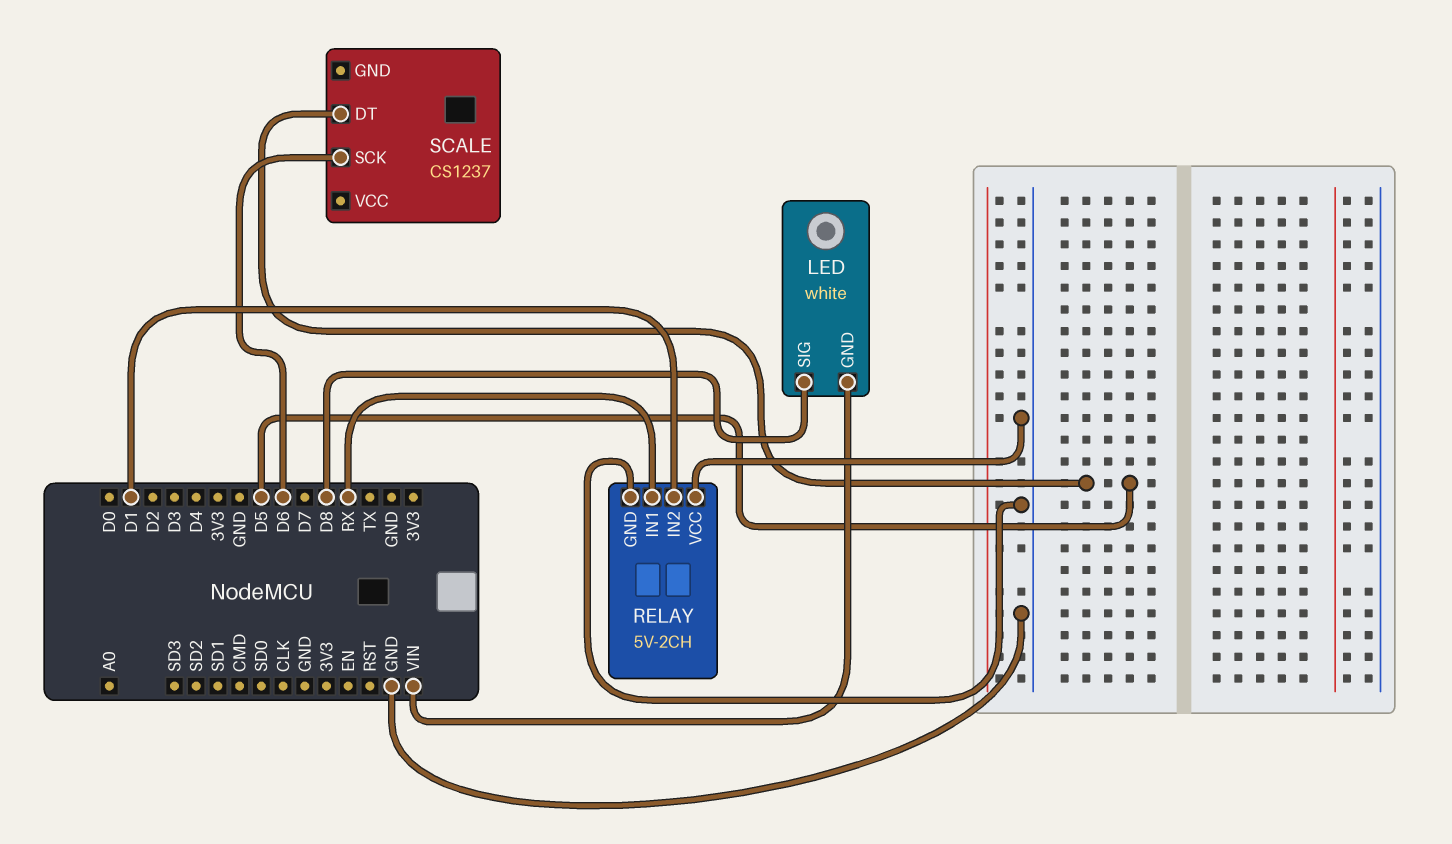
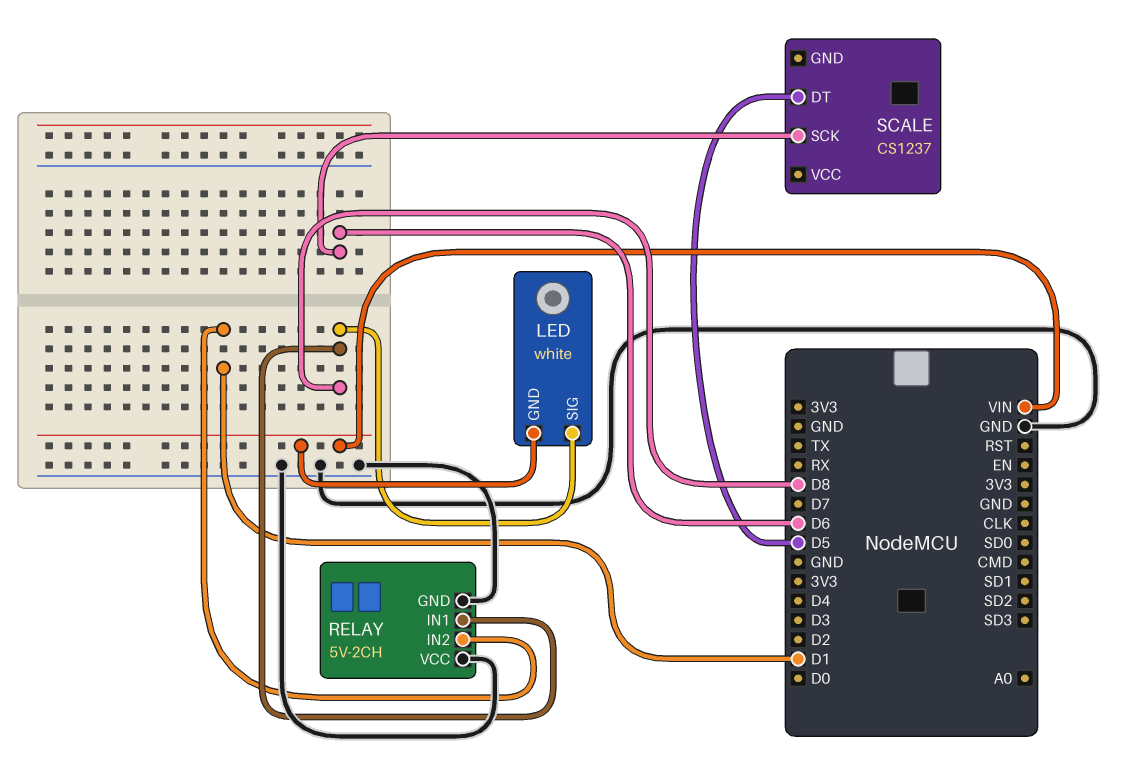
RELAY pin IN1: RX -> D8

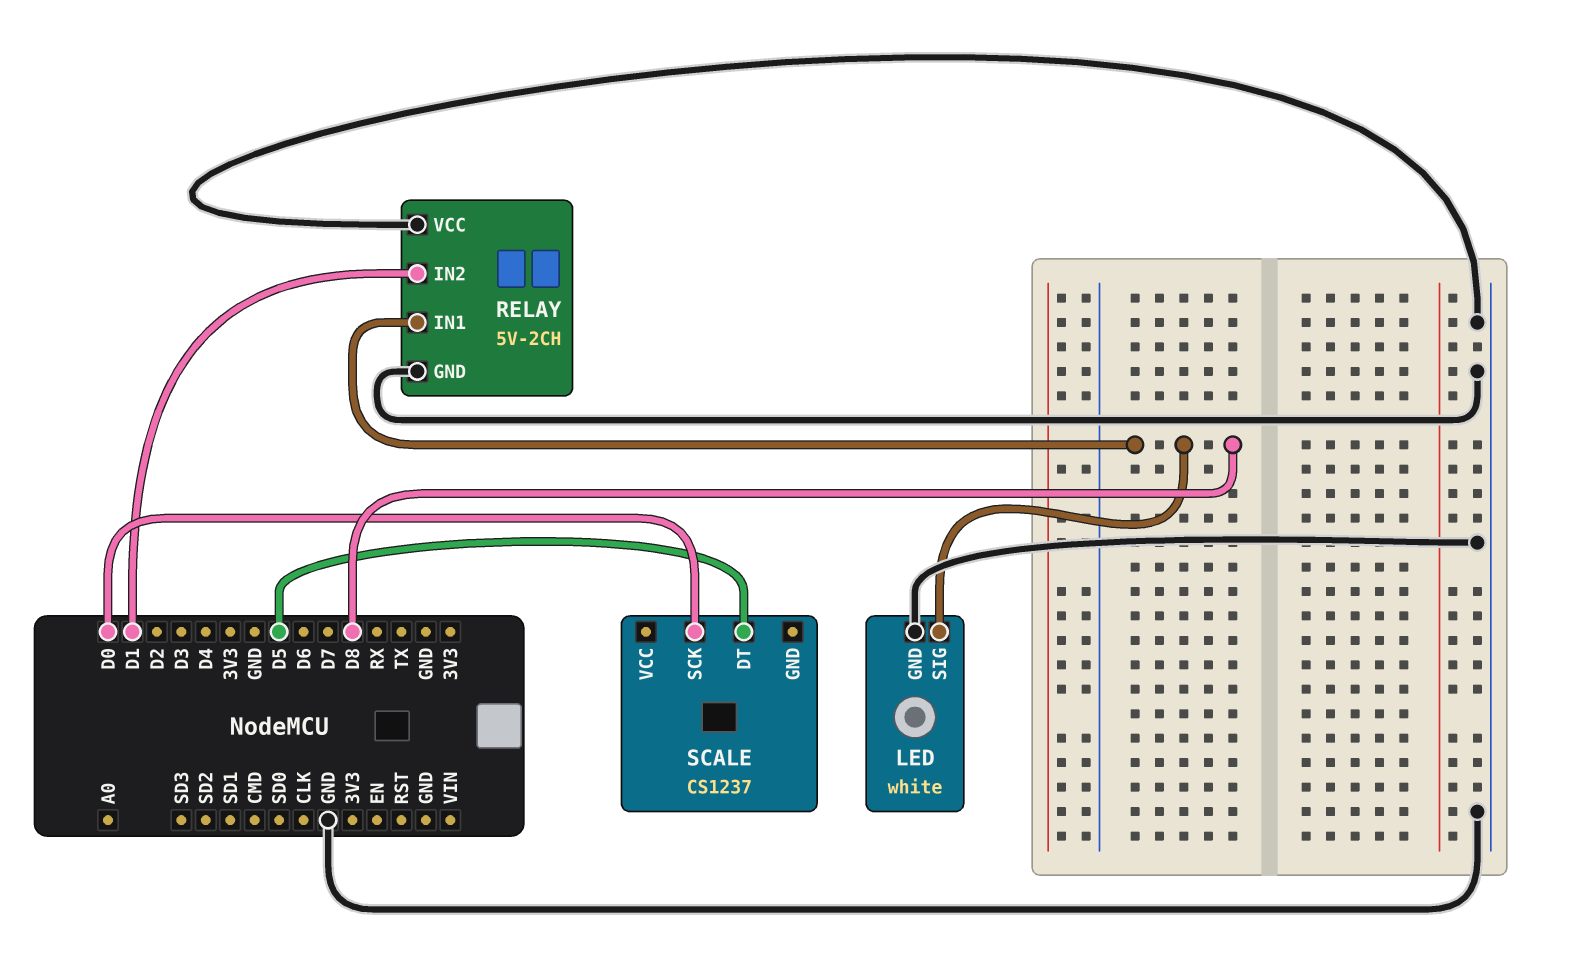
LED pin GND: VIN -> GND
SCALE pin SCK: D6 -> D0

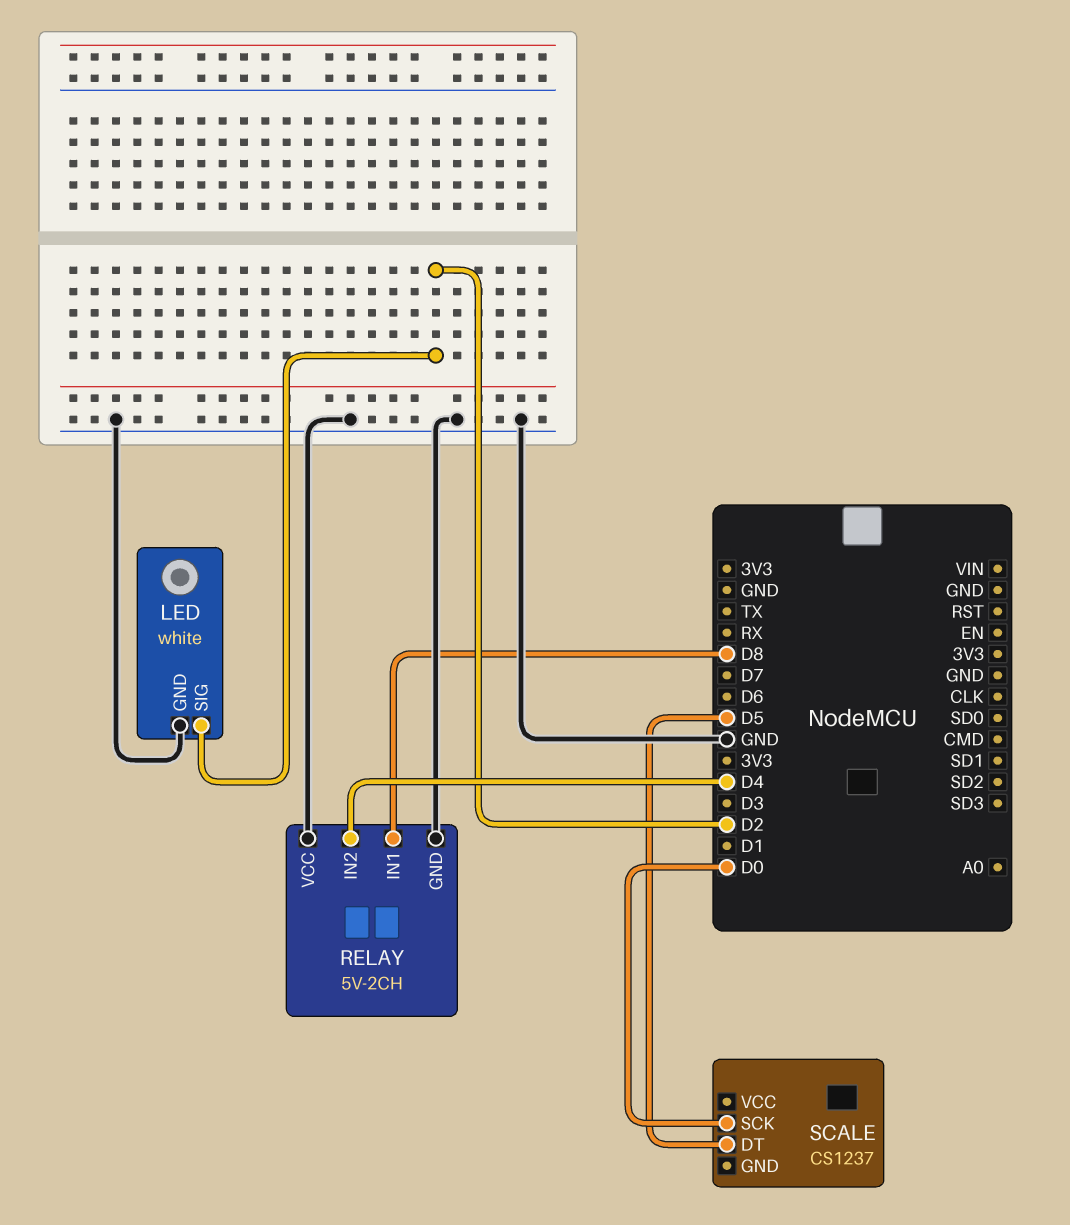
LED pin SIG: D8 -> D2
RELAY pin IN2: D1 -> D4

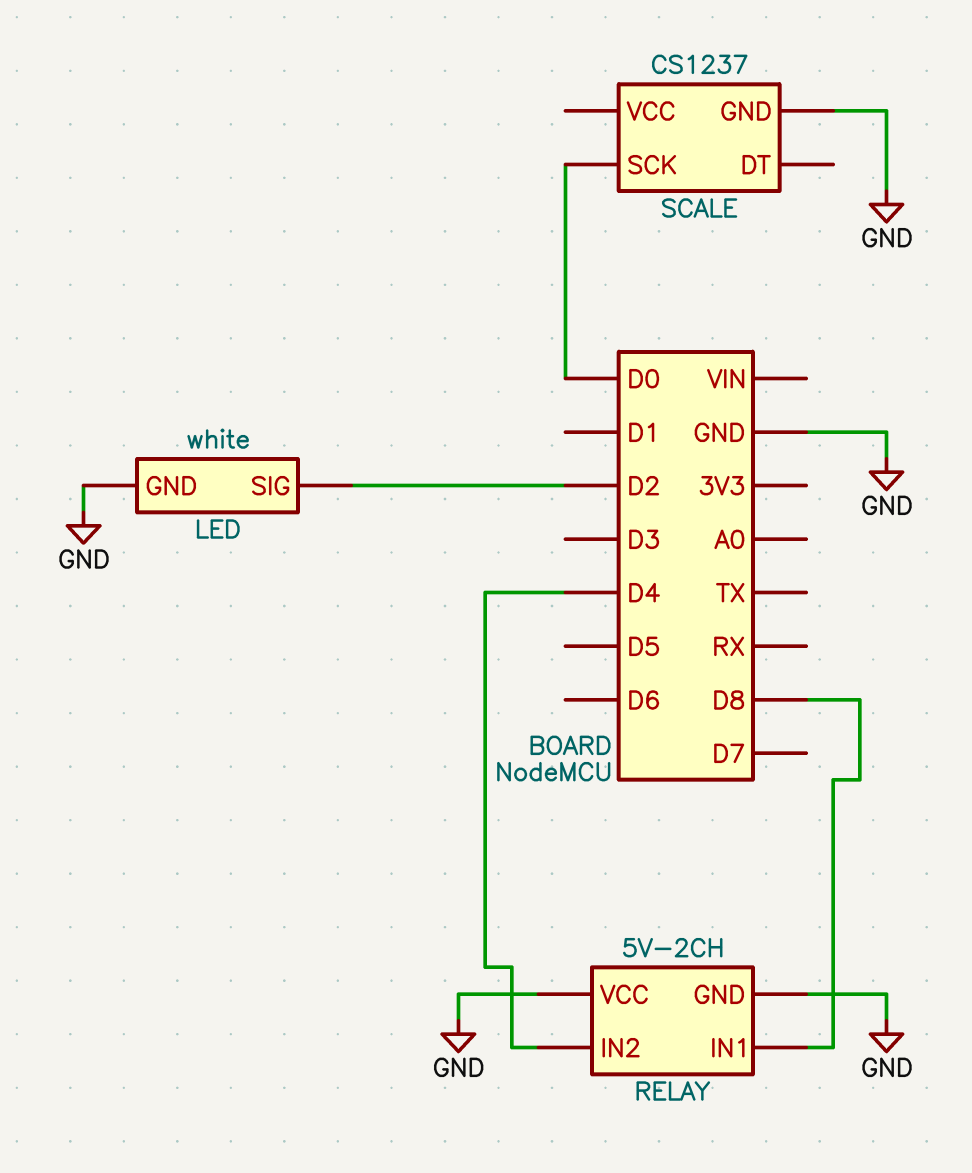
SCALE pin DT: D5 -> none
SCALE pin GND: none -> GND

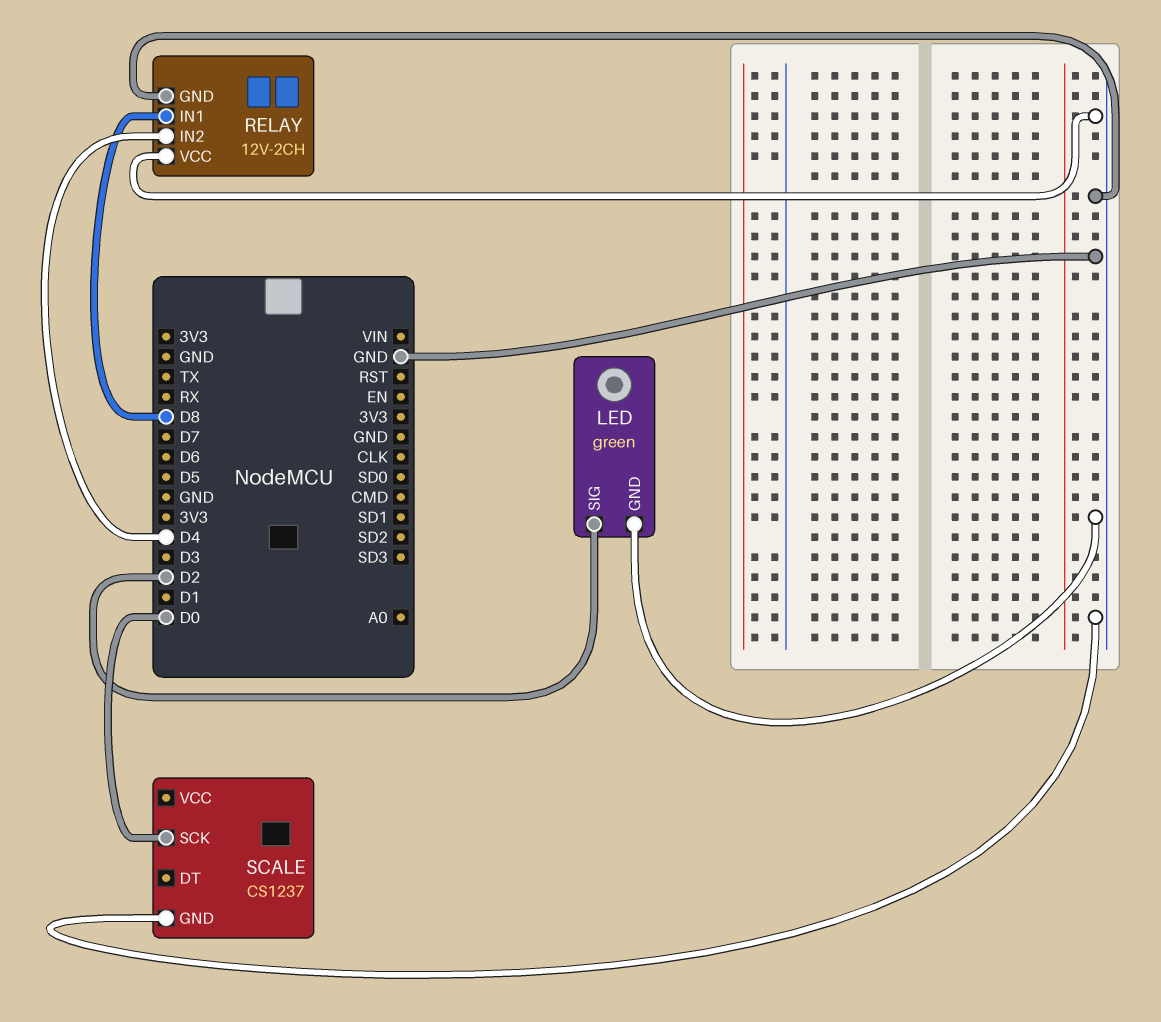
LED: white -> green
RELAY: 5V-2CH -> 12V-2CH

